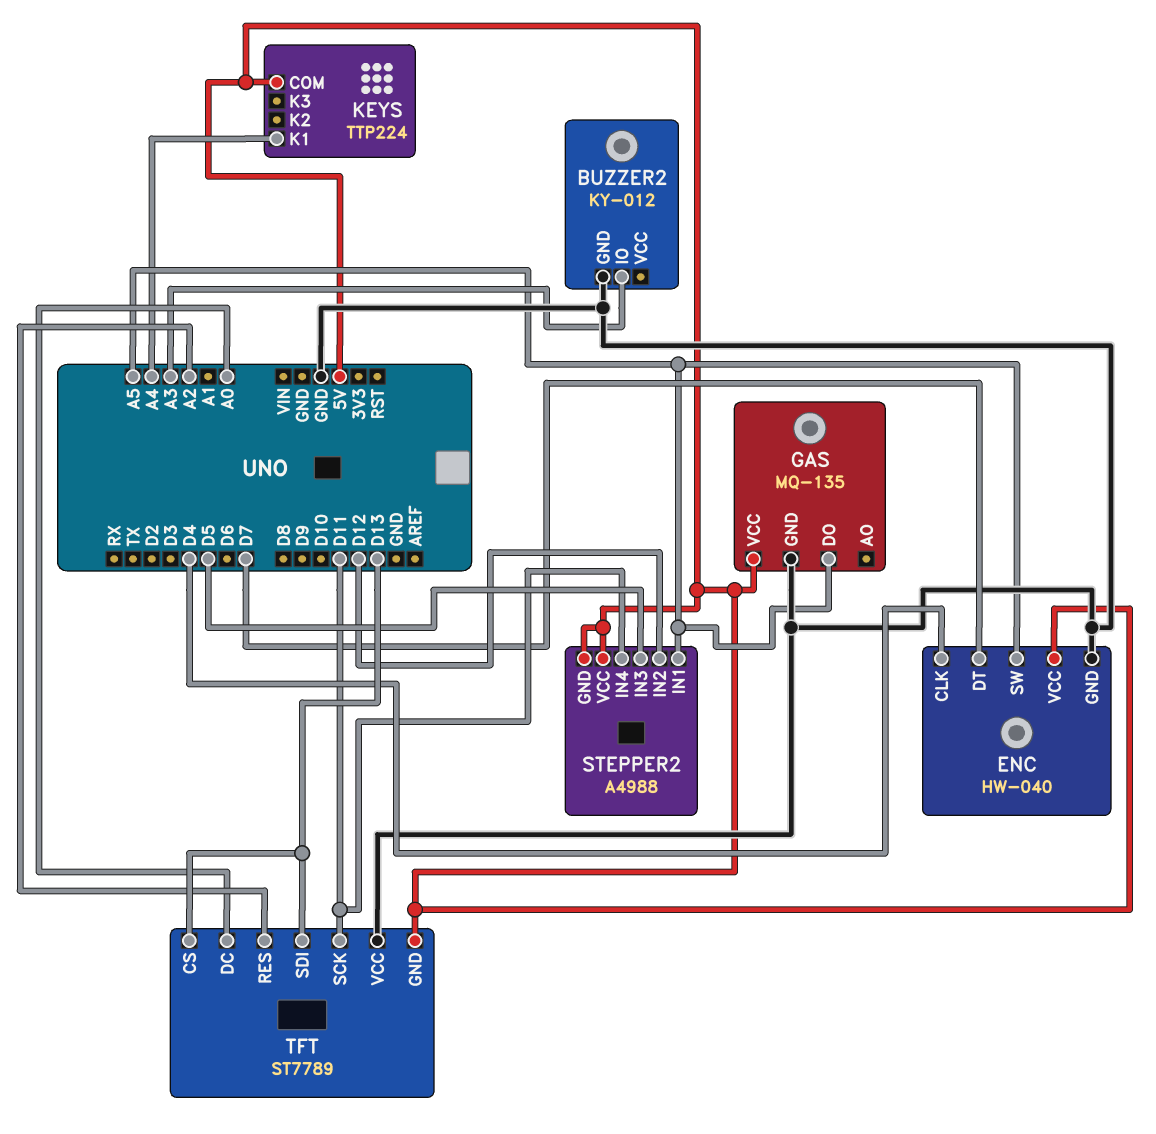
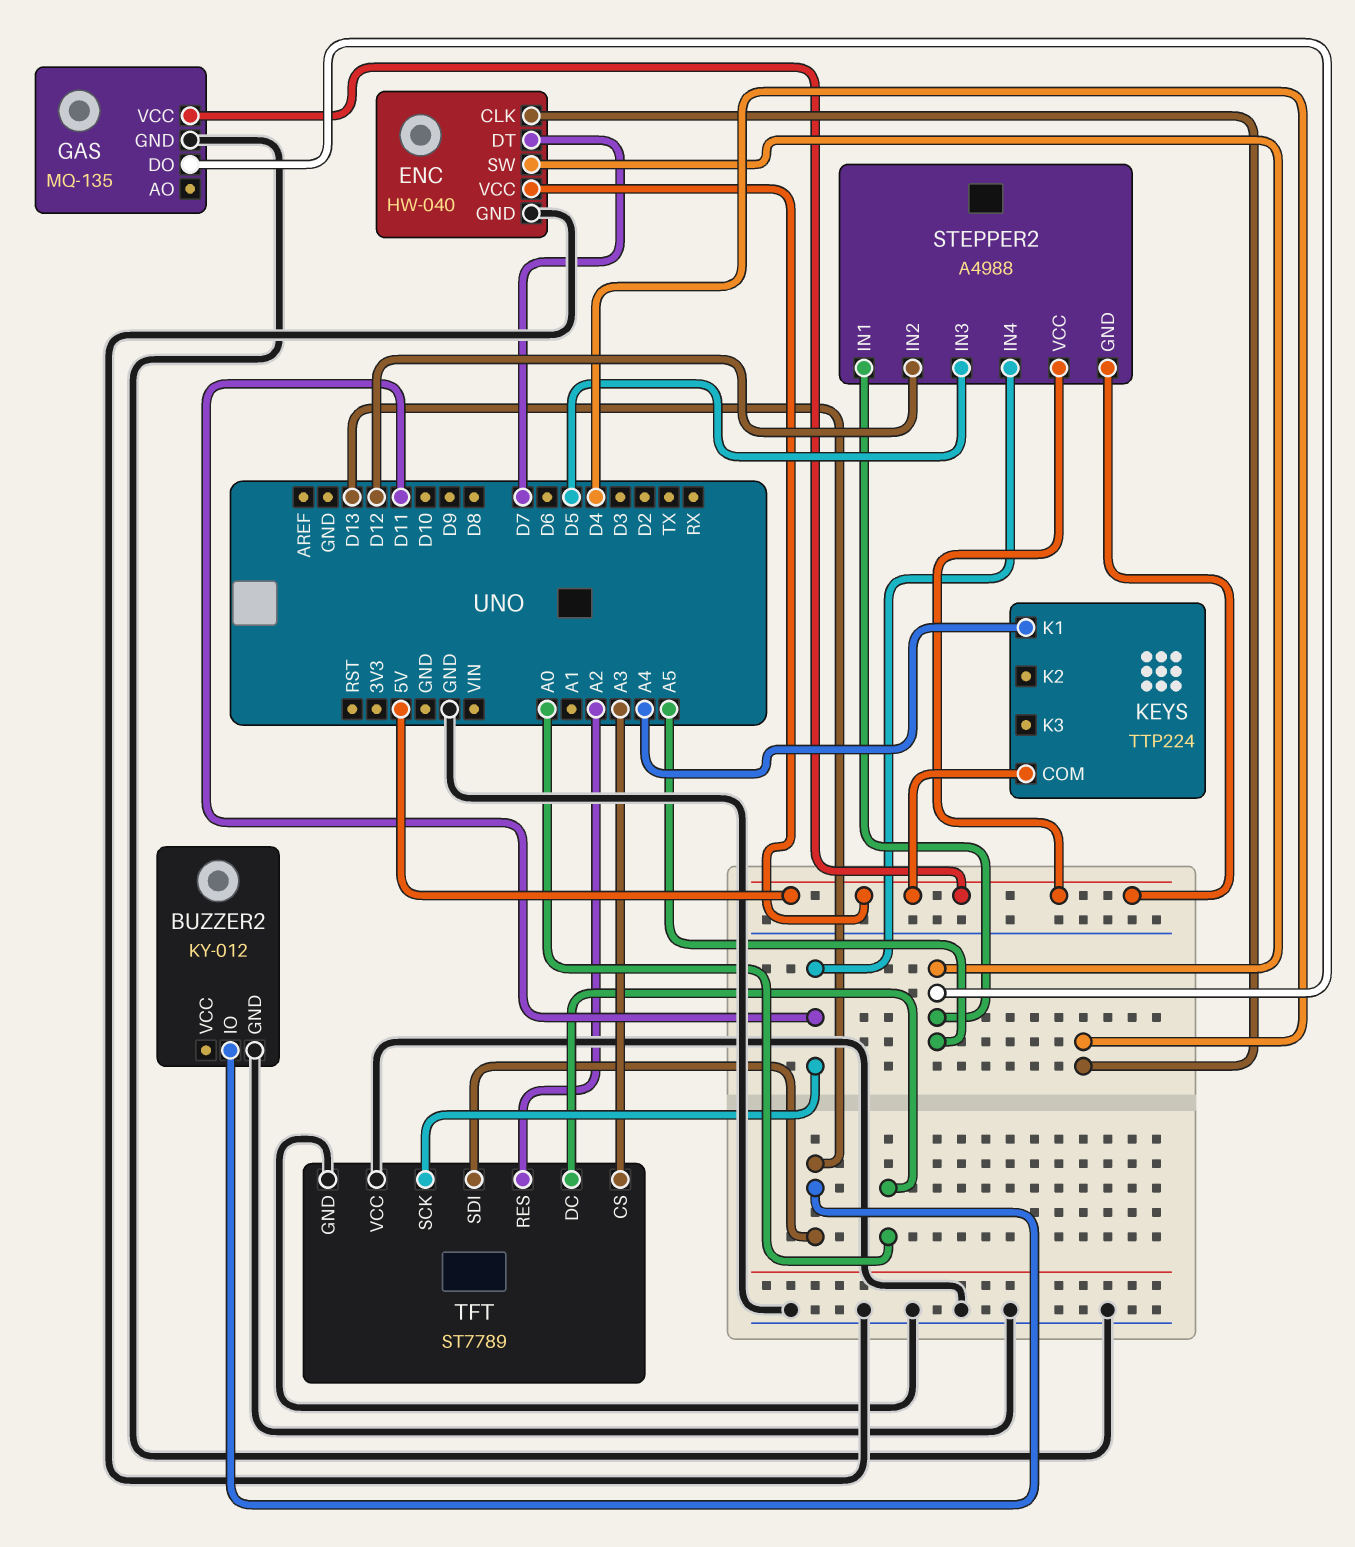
BUZZER2 pin IO: A3 -> D13
TFT pin CS: D13 -> A3
TFT pin GND: 5V -> GND

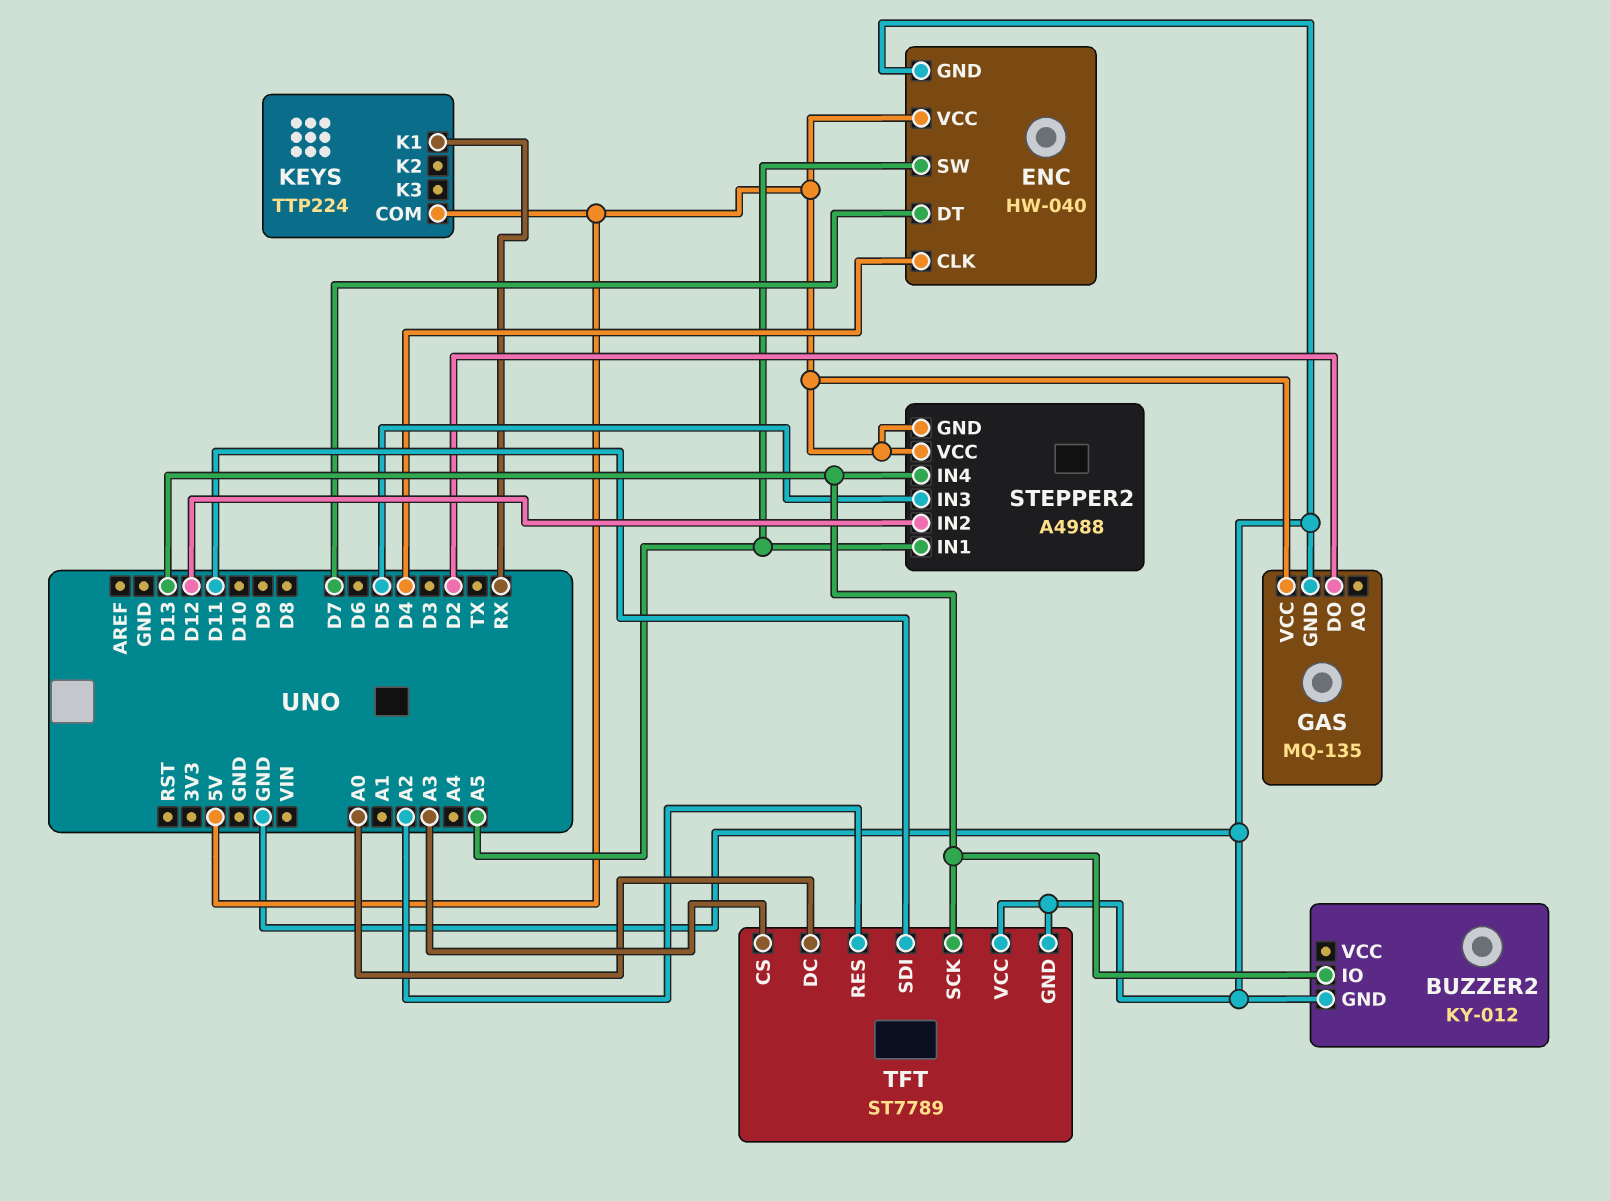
GAS pin DO: A5 -> D2
KEYS pin K1: A4 -> RX
STEPPER2 pin IN4: D11 -> D13
TFT pin SCK: D11 -> D13
TFT pin SDI: D13 -> D11

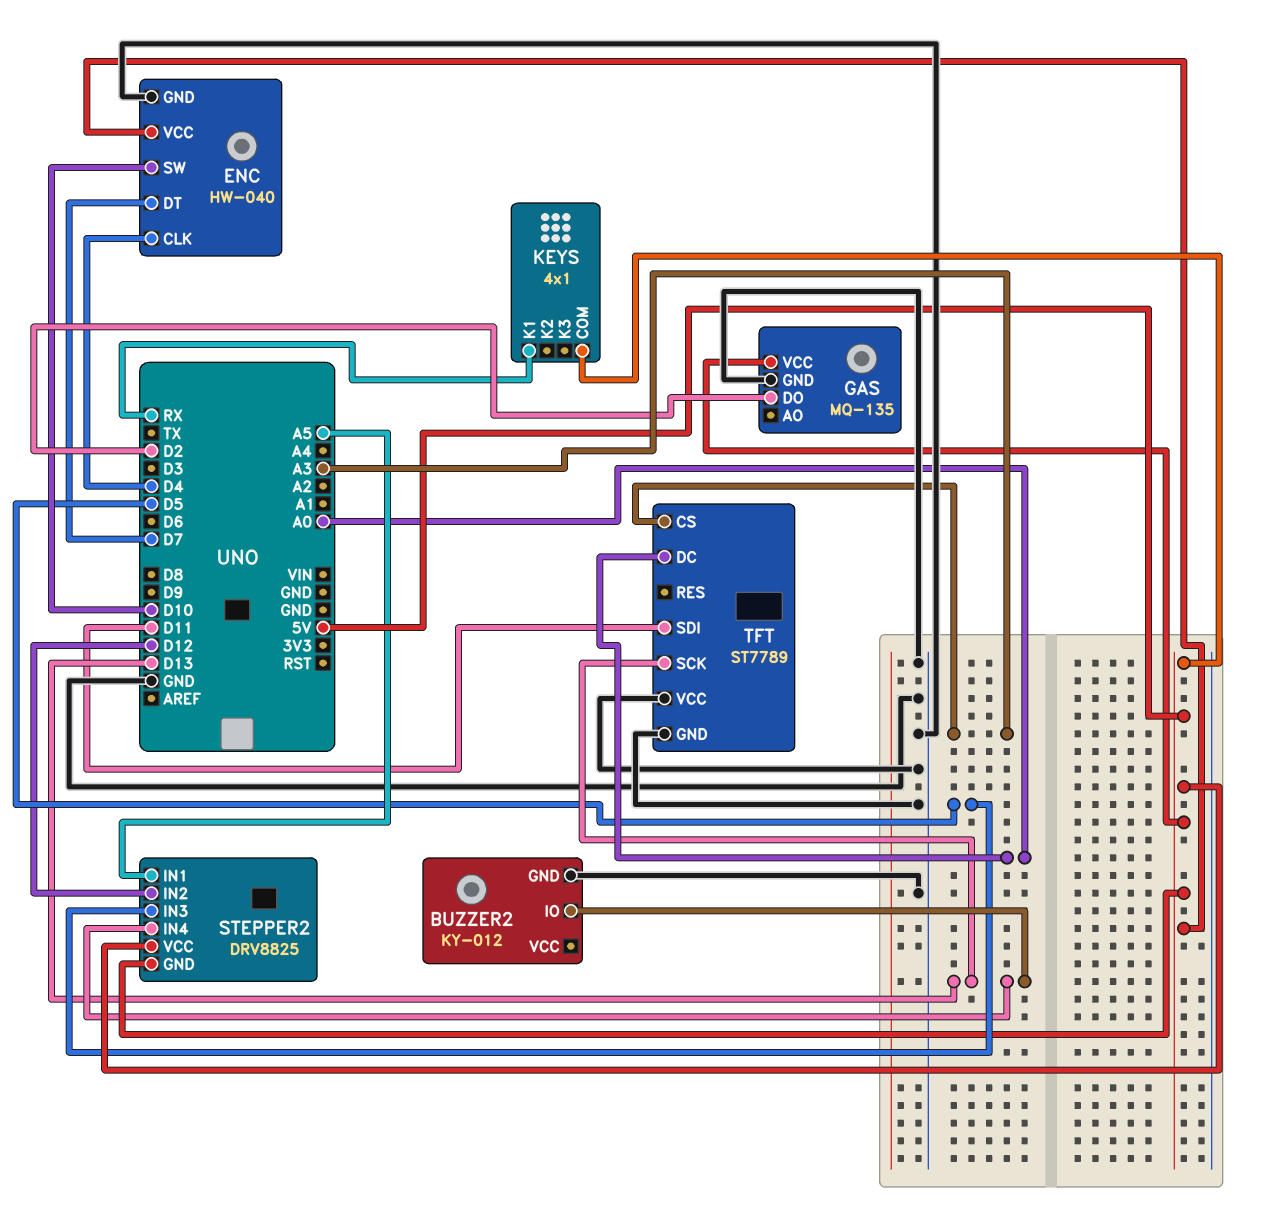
ENC pin SW: A5 -> D10
KEYS: TTP224 -> 4x1
STEPPER2: A4988 -> DRV8825
TFT pin RES: A2 -> none

